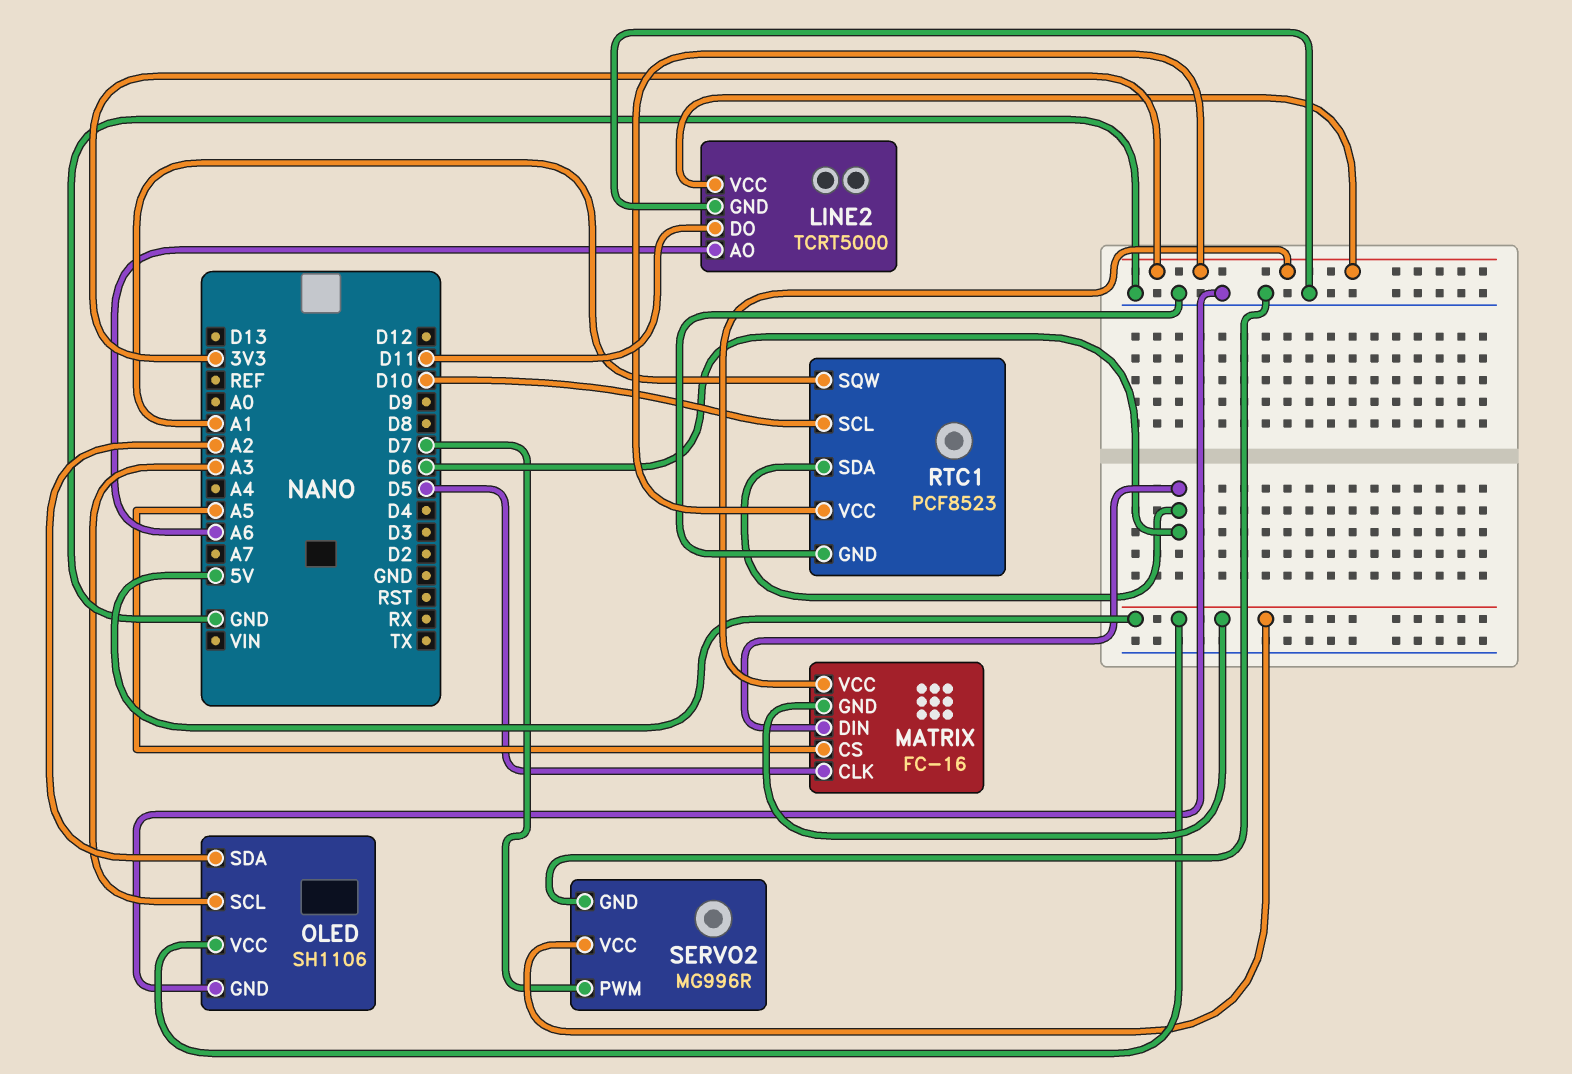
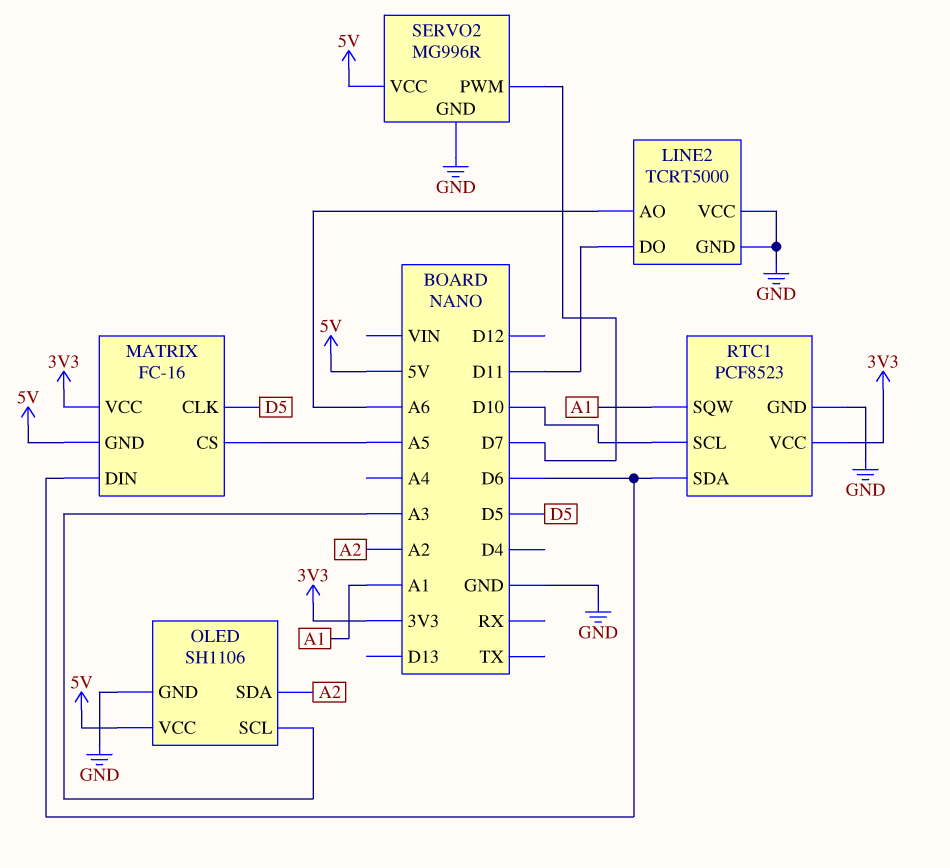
LINE2 pin VCC: 3V3 -> GND

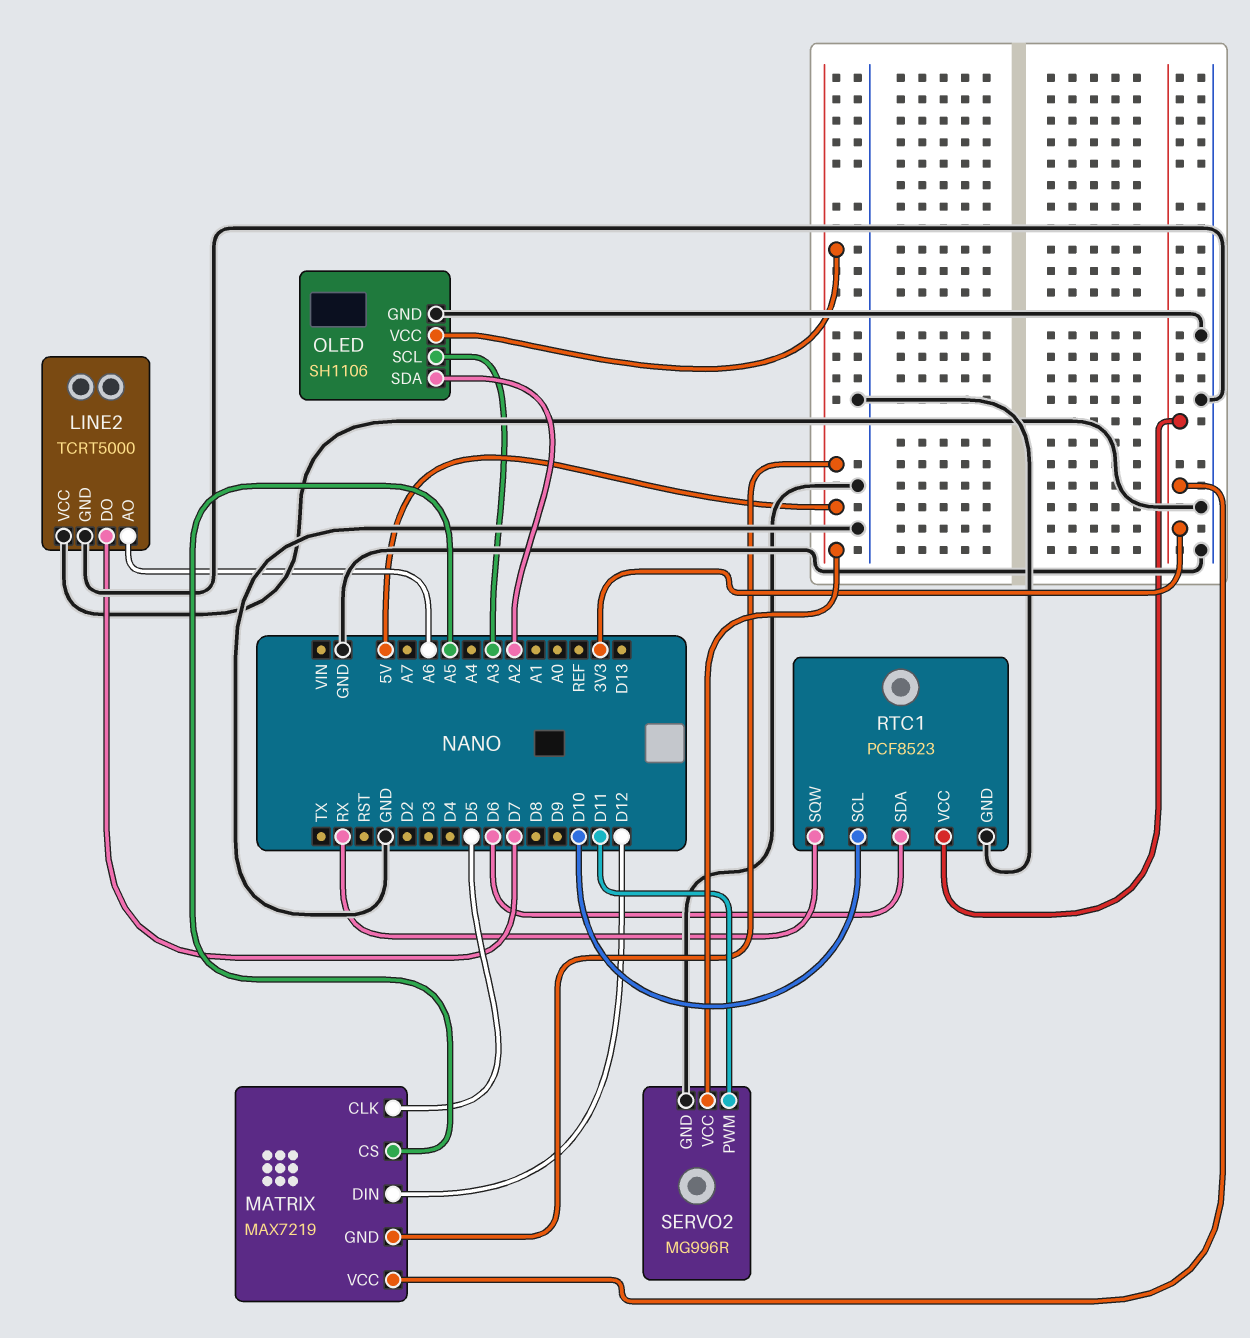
LINE2 pin DO: D11 -> D7
MATRIX: FC-16 -> MAX7219
MATRIX pin DIN: D6 -> D12
RTC1 pin SQW: A1 -> RX
SERVO2 pin PWM: D7 -> D11

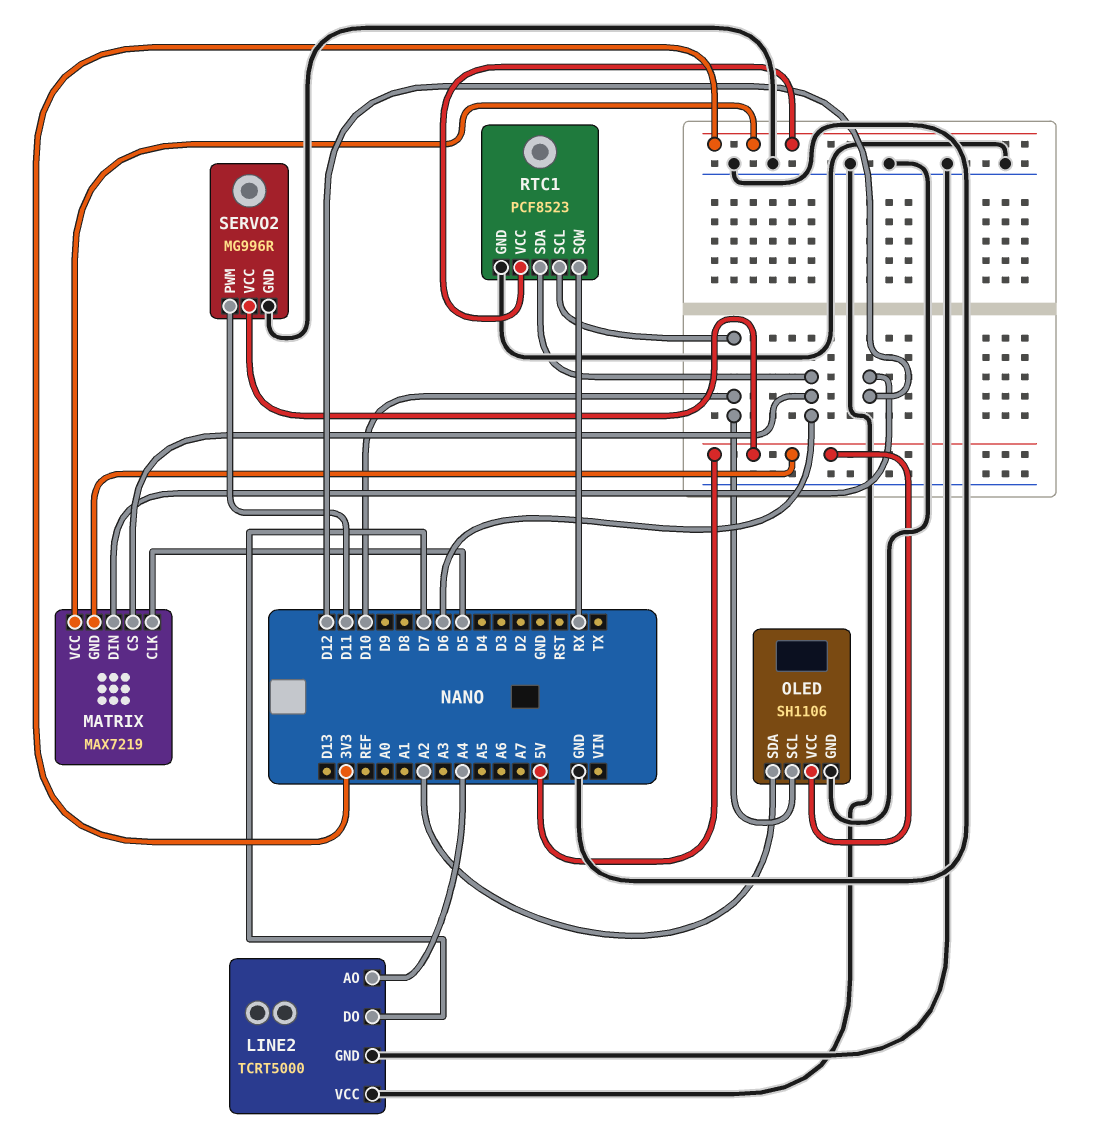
LINE2 pin AO: A6 -> A4
MATRIX pin CS: A5 -> D6
OLED pin SCL: A3 -> D10

